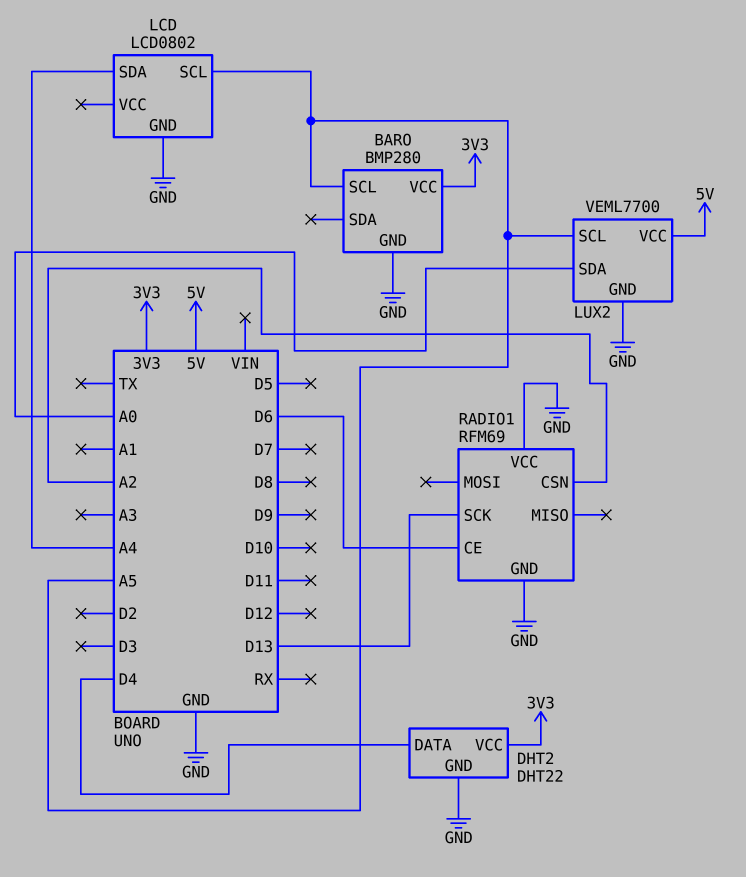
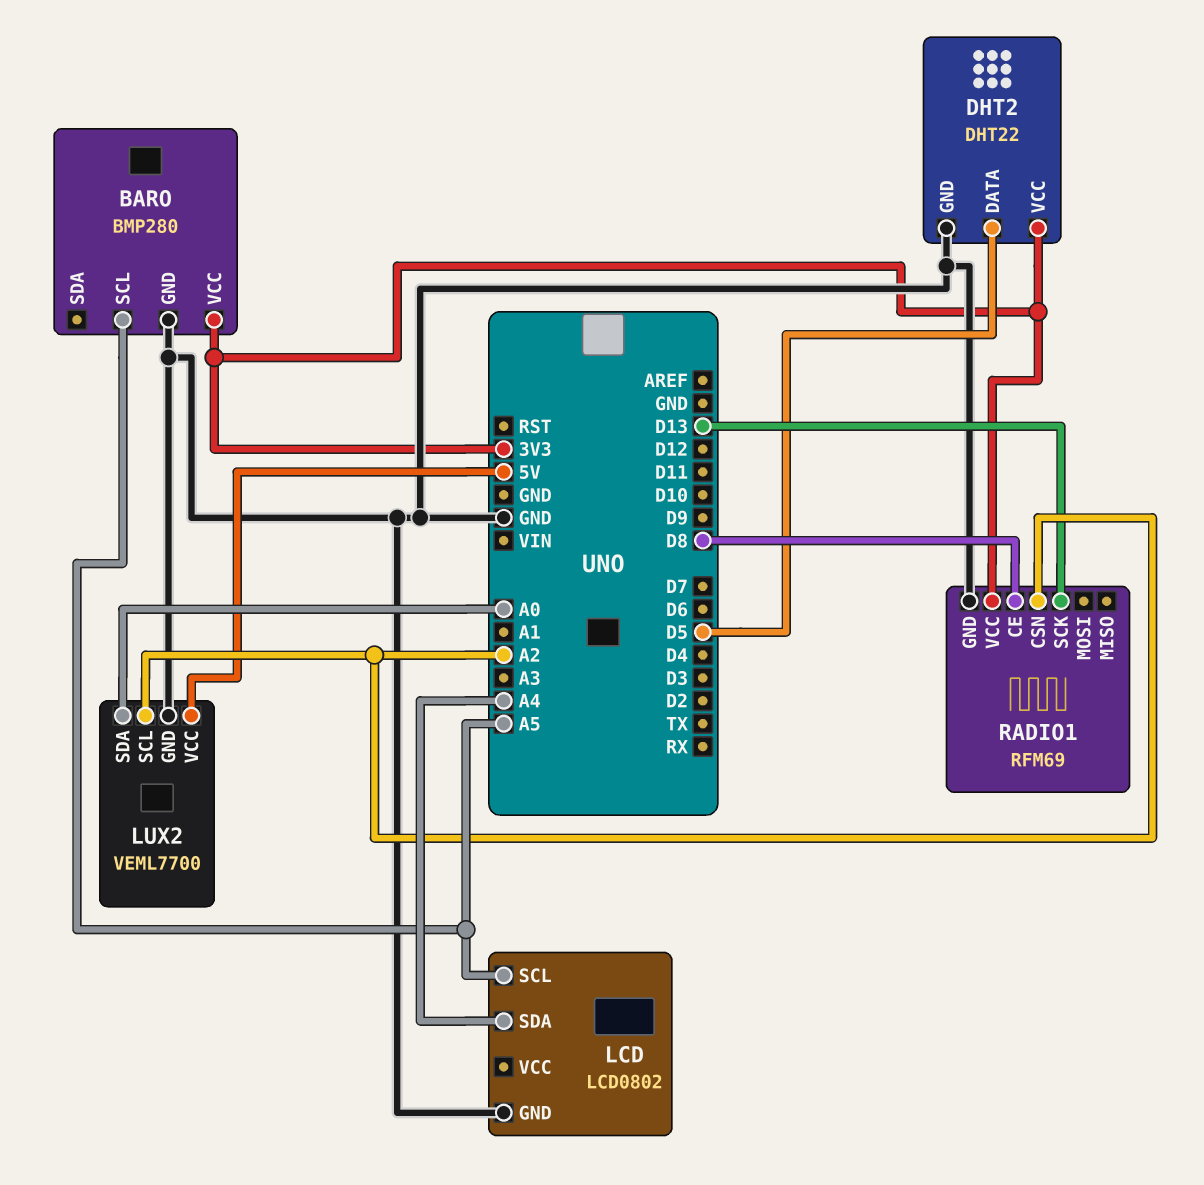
DHT2 pin DATA: D4 -> D5
LUX2 pin SCL: A5 -> A2
RADIO1 pin CE: D6 -> D8
RADIO1 pin VCC: GND -> 3V3

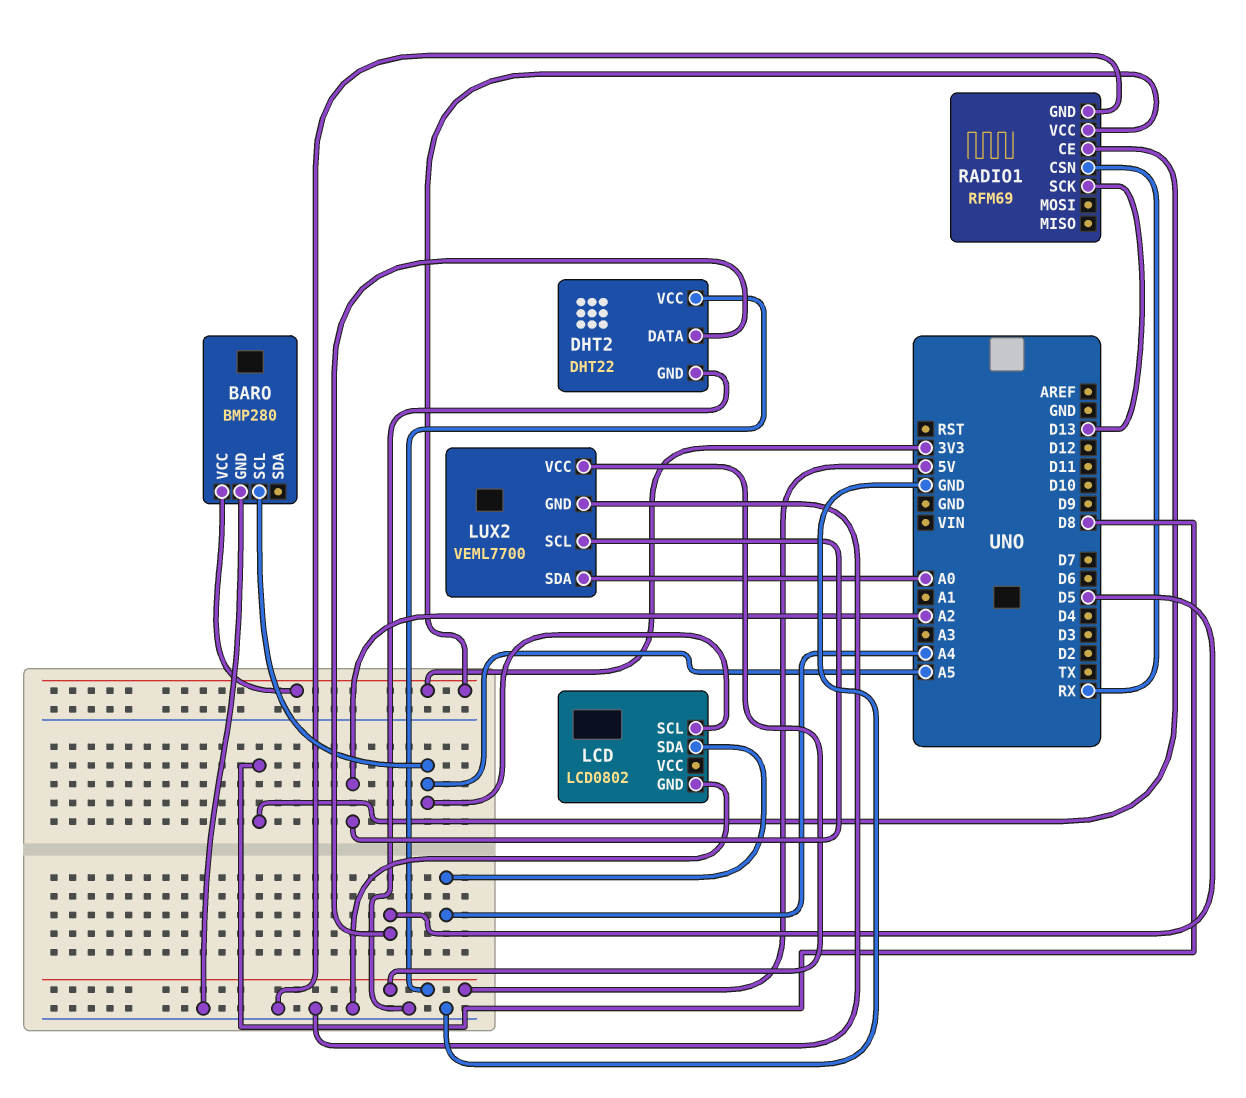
DHT2 pin VCC: 3V3 -> 5V
RADIO1 pin CSN: A2 -> RX

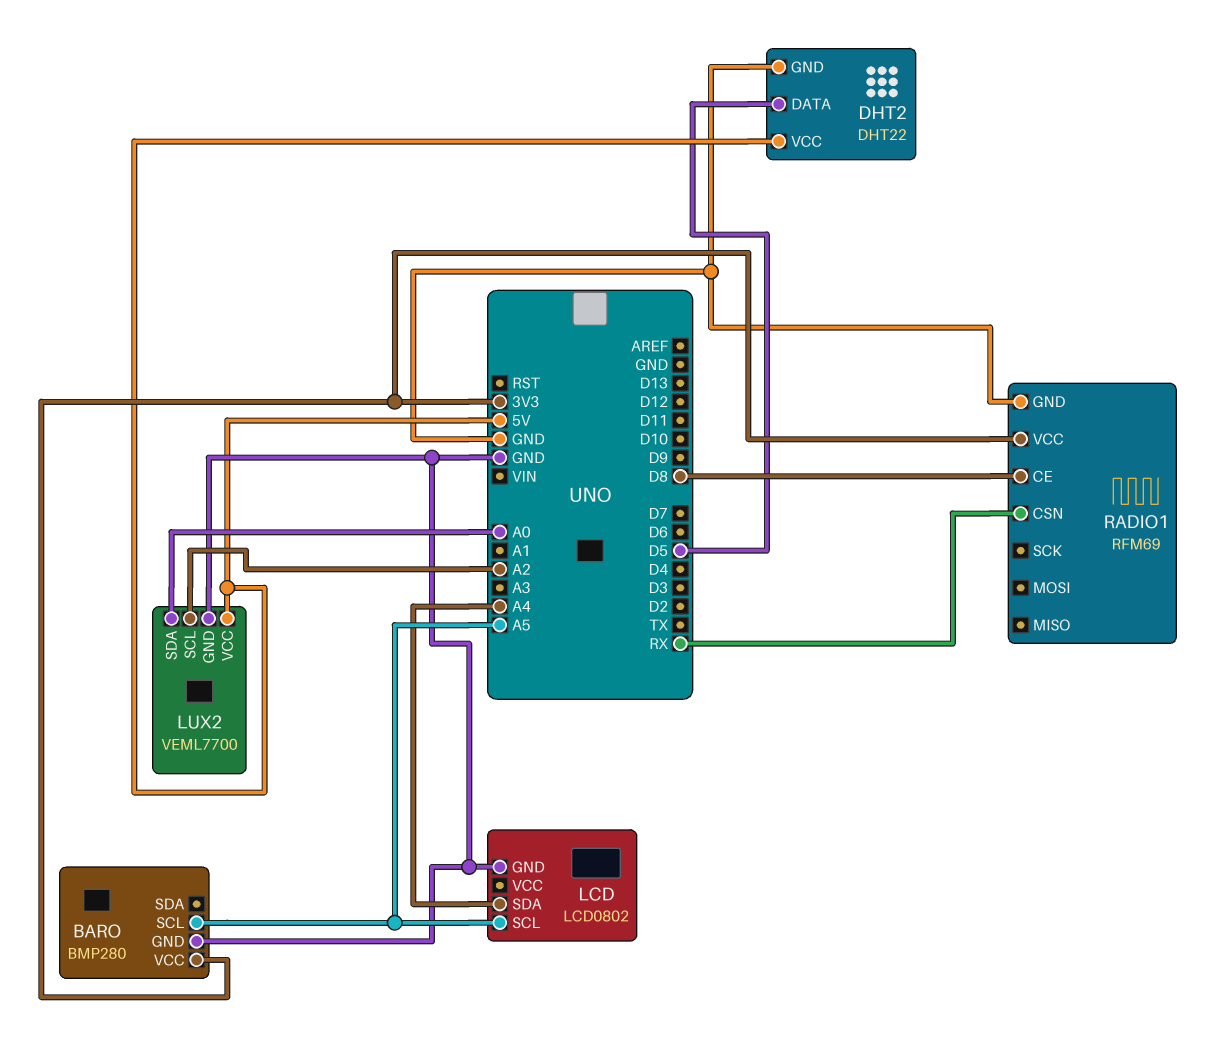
RADIO1 pin SCK: D13 -> none

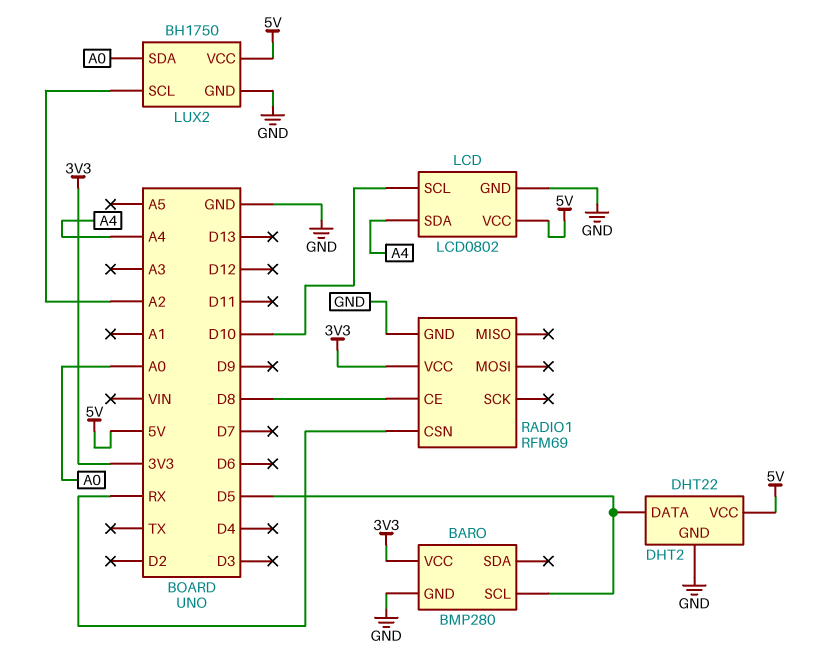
BARO pin SCL: A5 -> D5
LCD pin SCL: A5 -> D10
LCD pin VCC: none -> 5V
LUX2: VEML7700 -> BH1750

